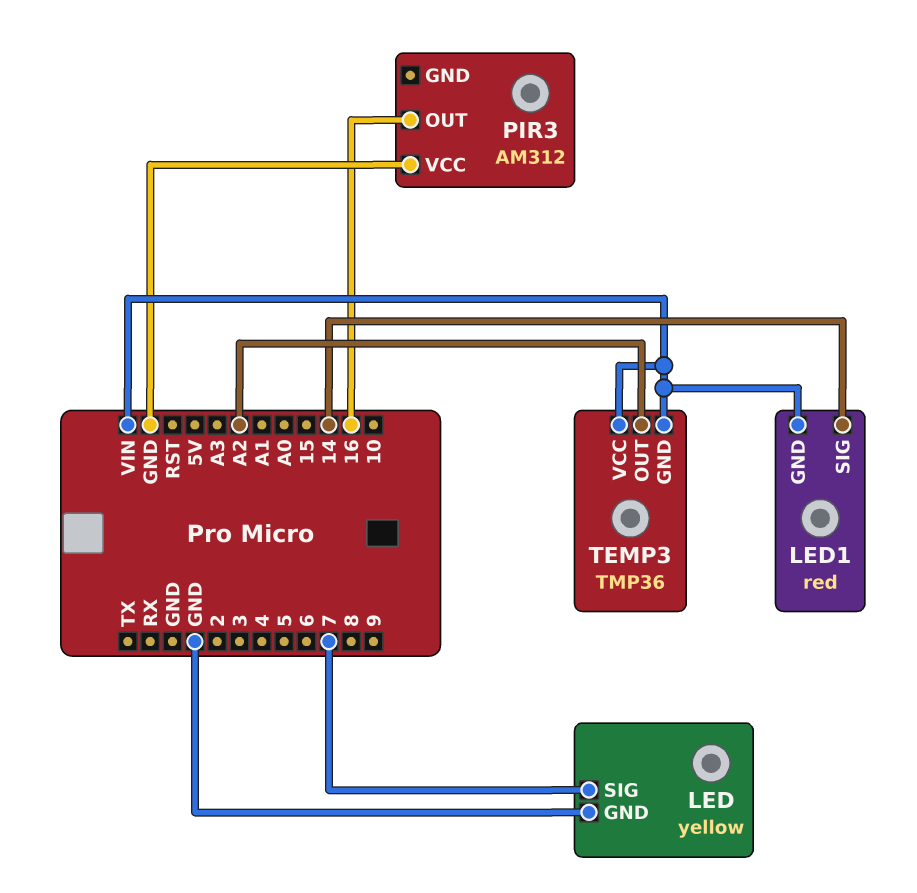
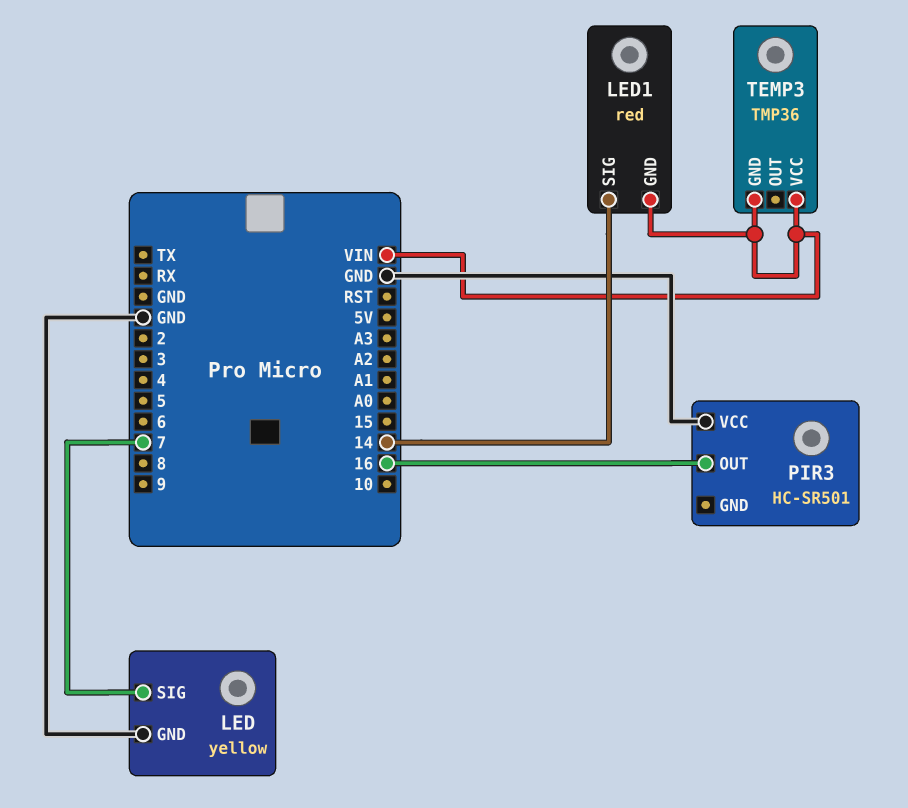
PIR3: AM312 -> HC-SR501
TEMP3 pin OUT: A2 -> none

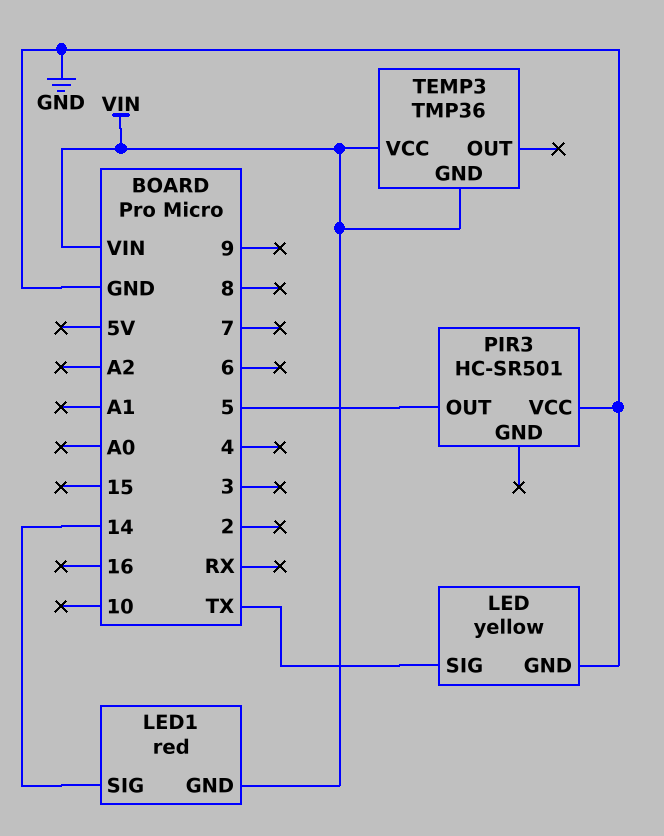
LED pin SIG: 7 -> TX
PIR3 pin OUT: 16 -> 5

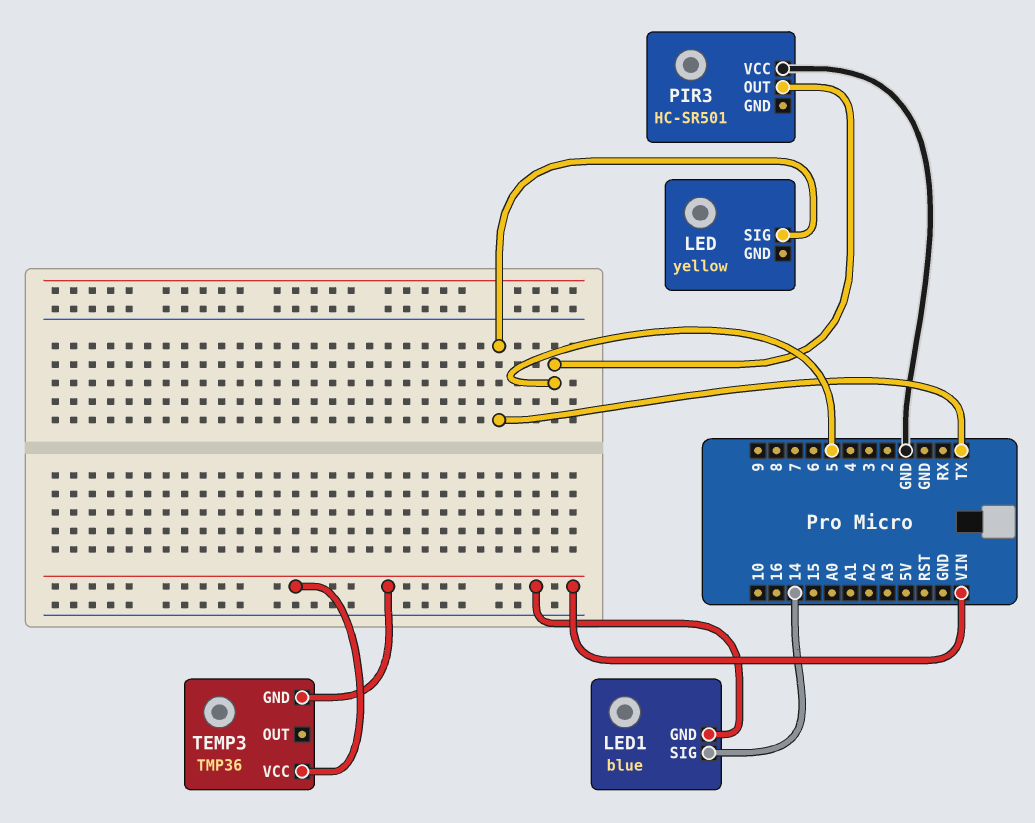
LED pin GND: GND -> none
LED1: red -> blue

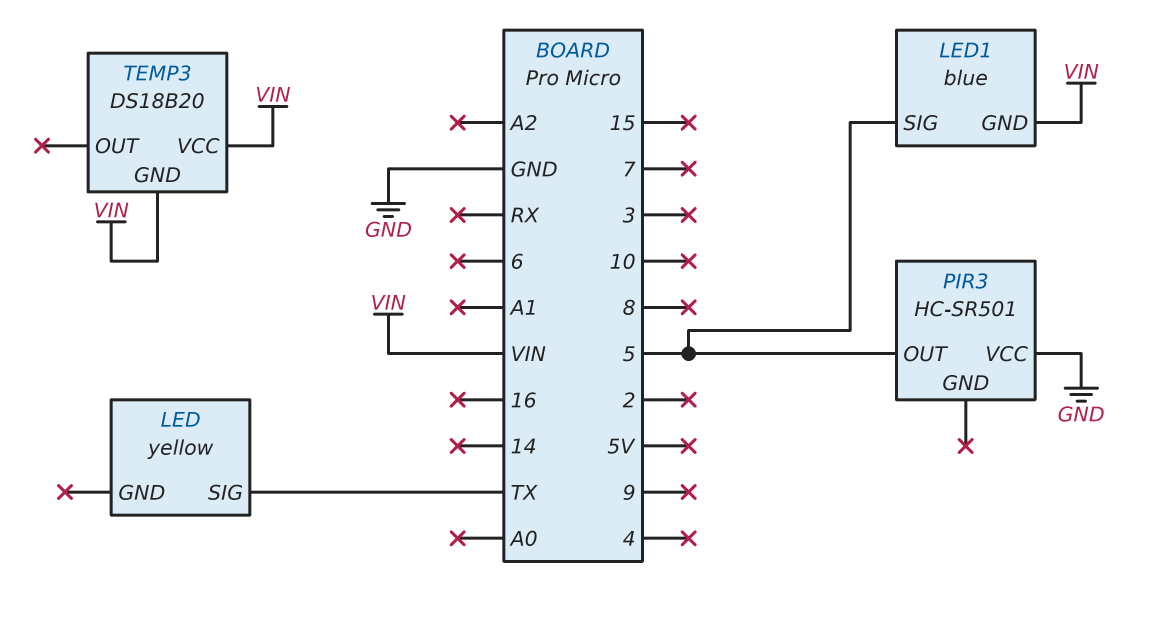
LED1 pin SIG: 14 -> 5
TEMP3: TMP36 -> DS18B20

